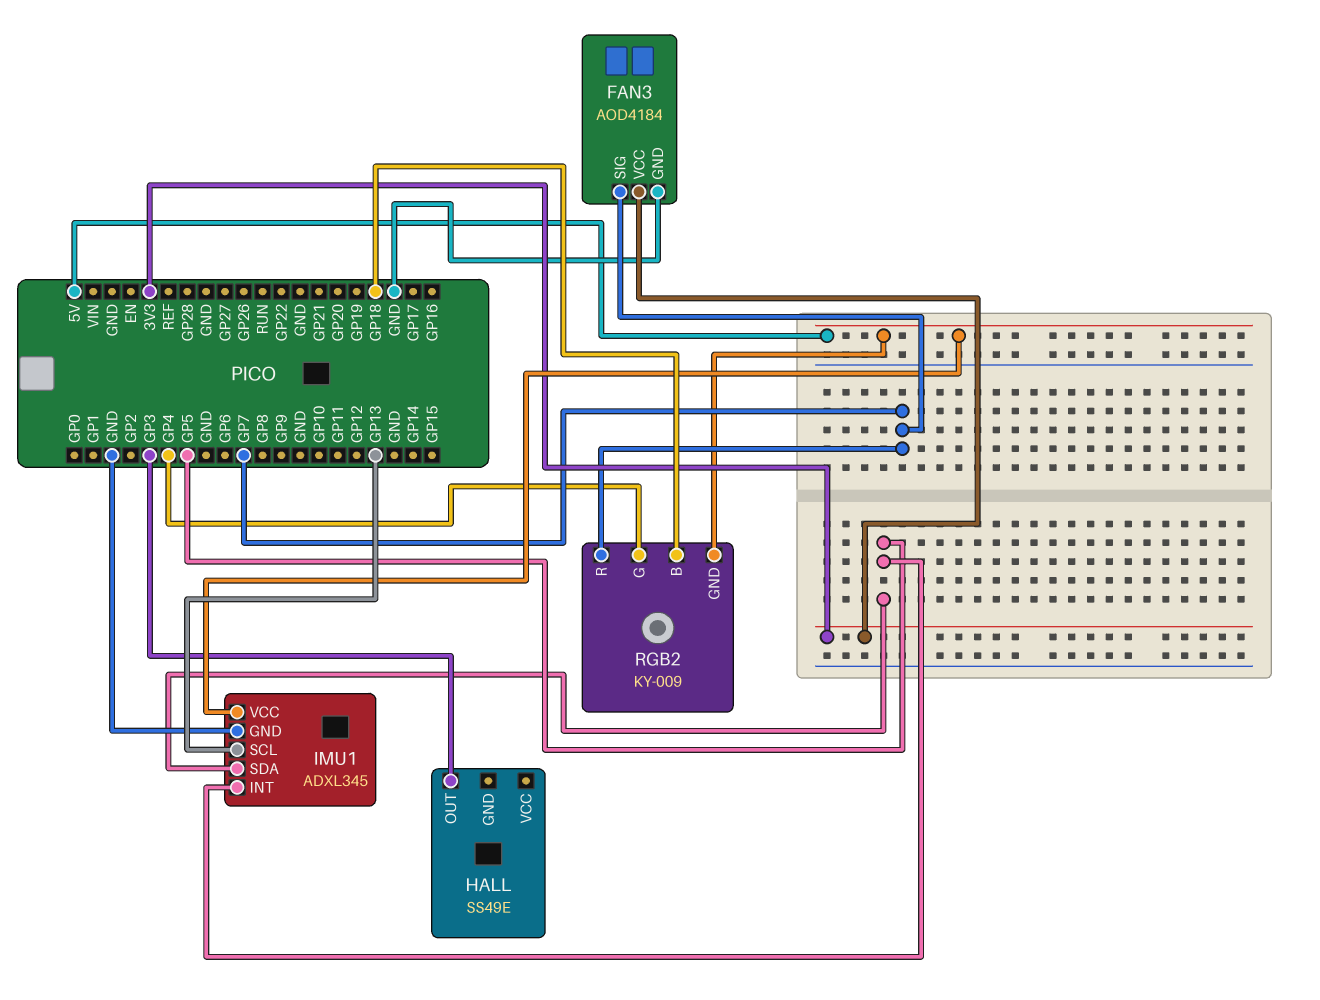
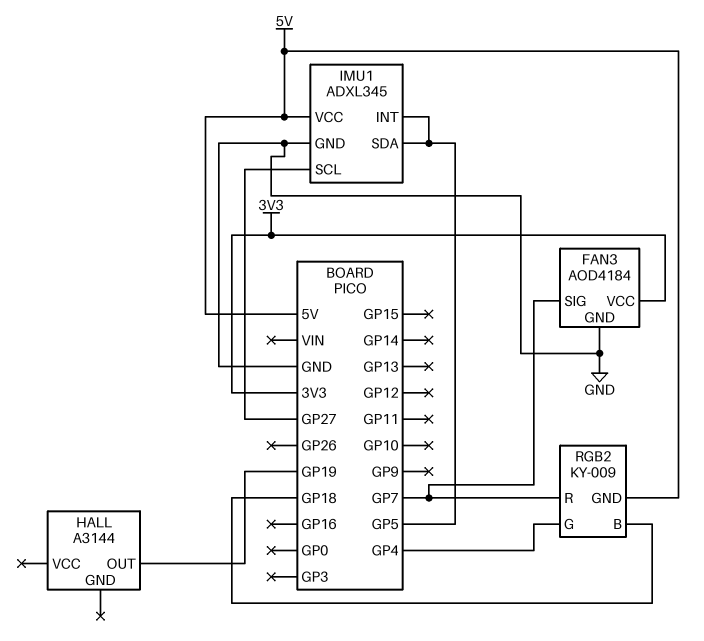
HALL: SS49E -> A3144
HALL pin OUT: GP3 -> GP19
IMU1 pin SCL: GP13 -> GP27

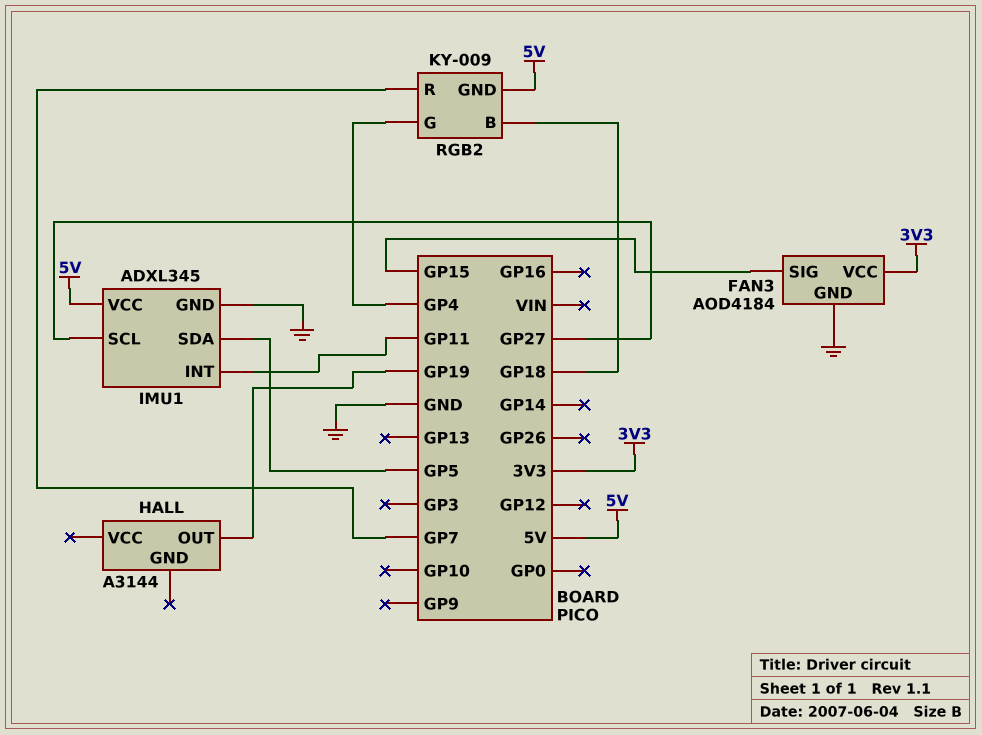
FAN3 pin SIG: GP7 -> GP15
IMU1 pin INT: GP5 -> GP11

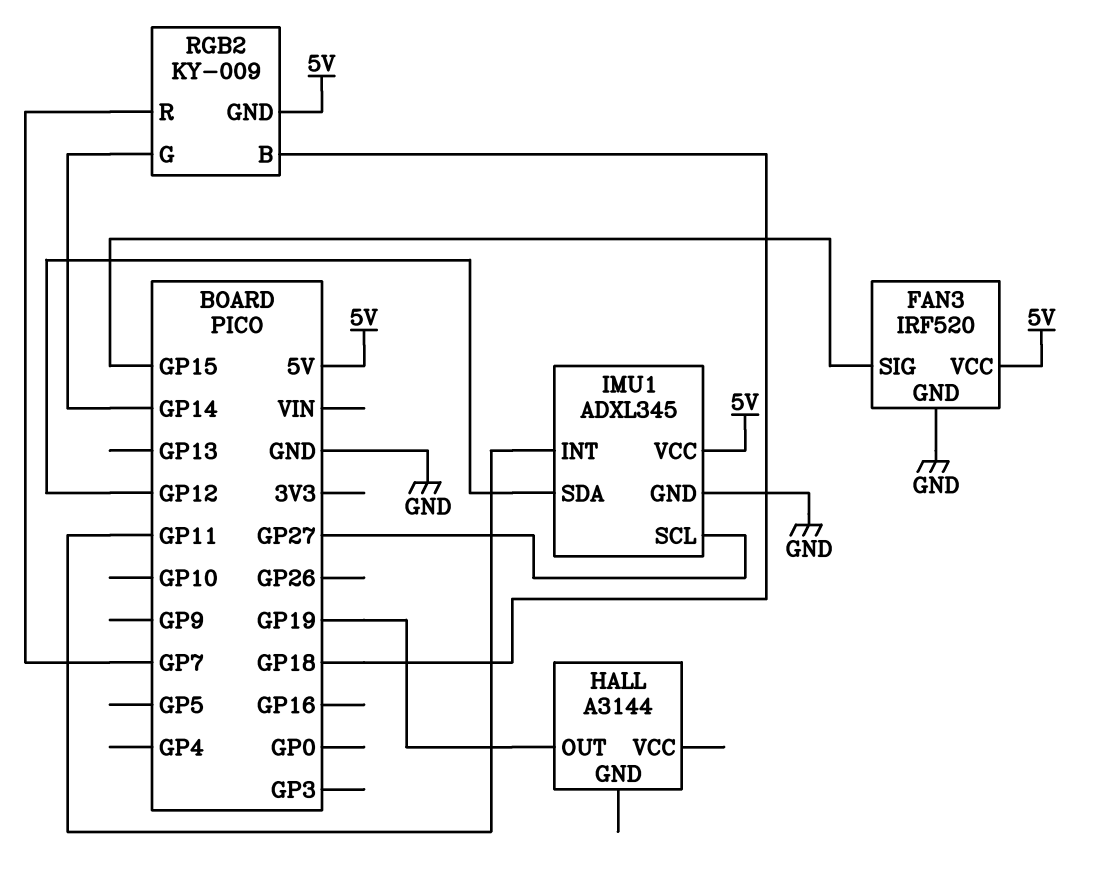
FAN3: AOD4184 -> IRF520
FAN3 pin VCC: 3V3 -> 5V
IMU1 pin SDA: GP5 -> GP12
RGB2 pin G: GP4 -> GP14

